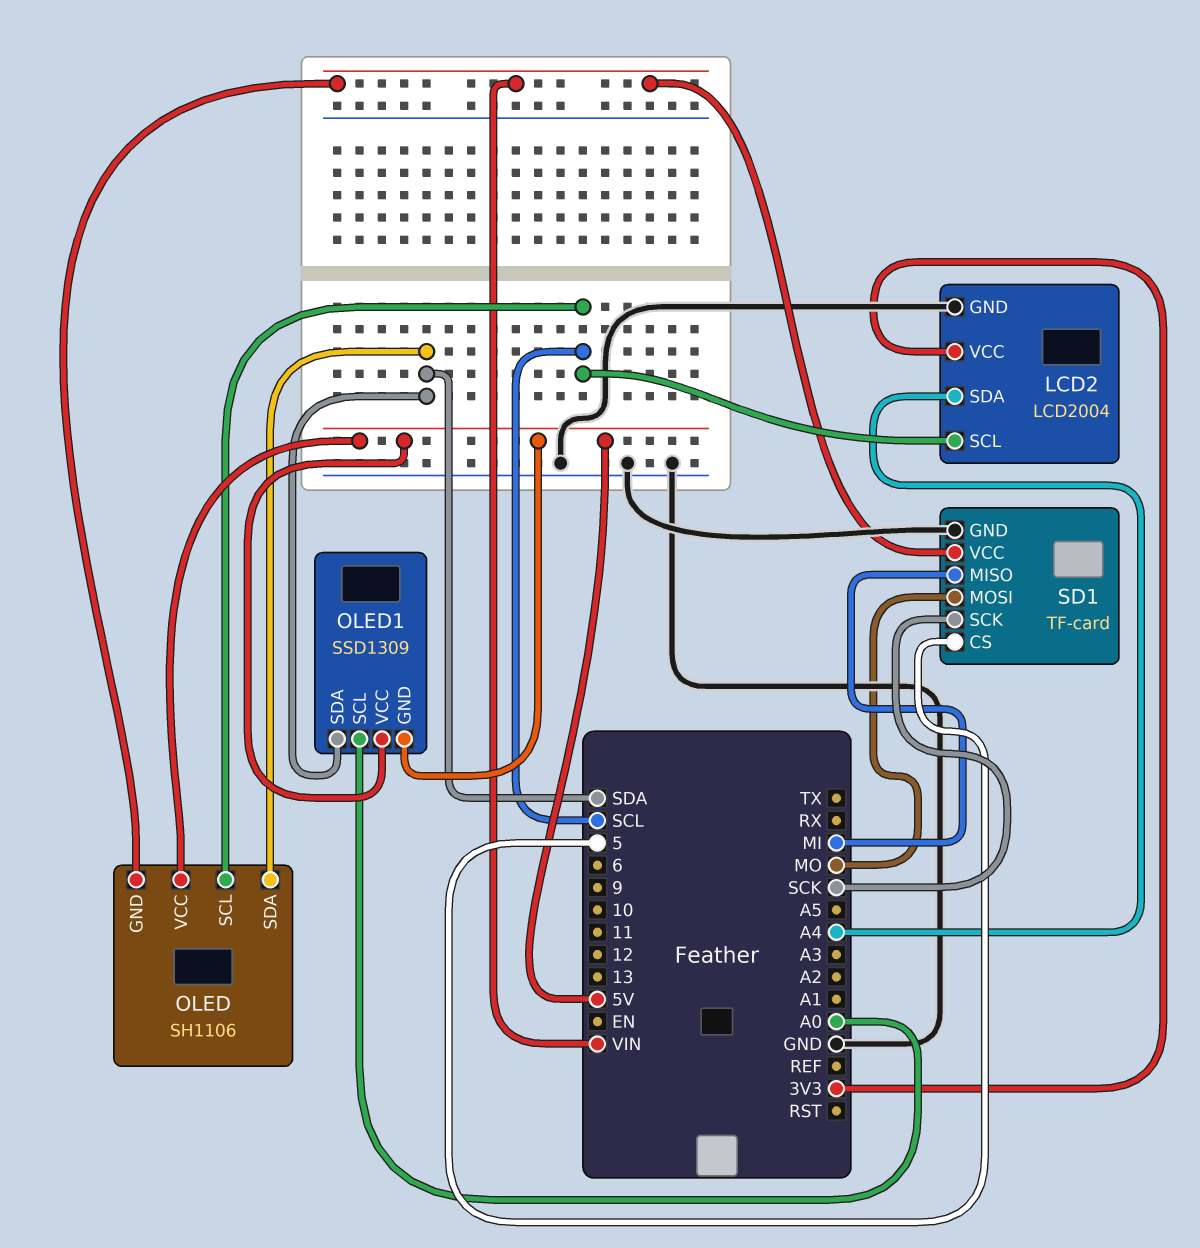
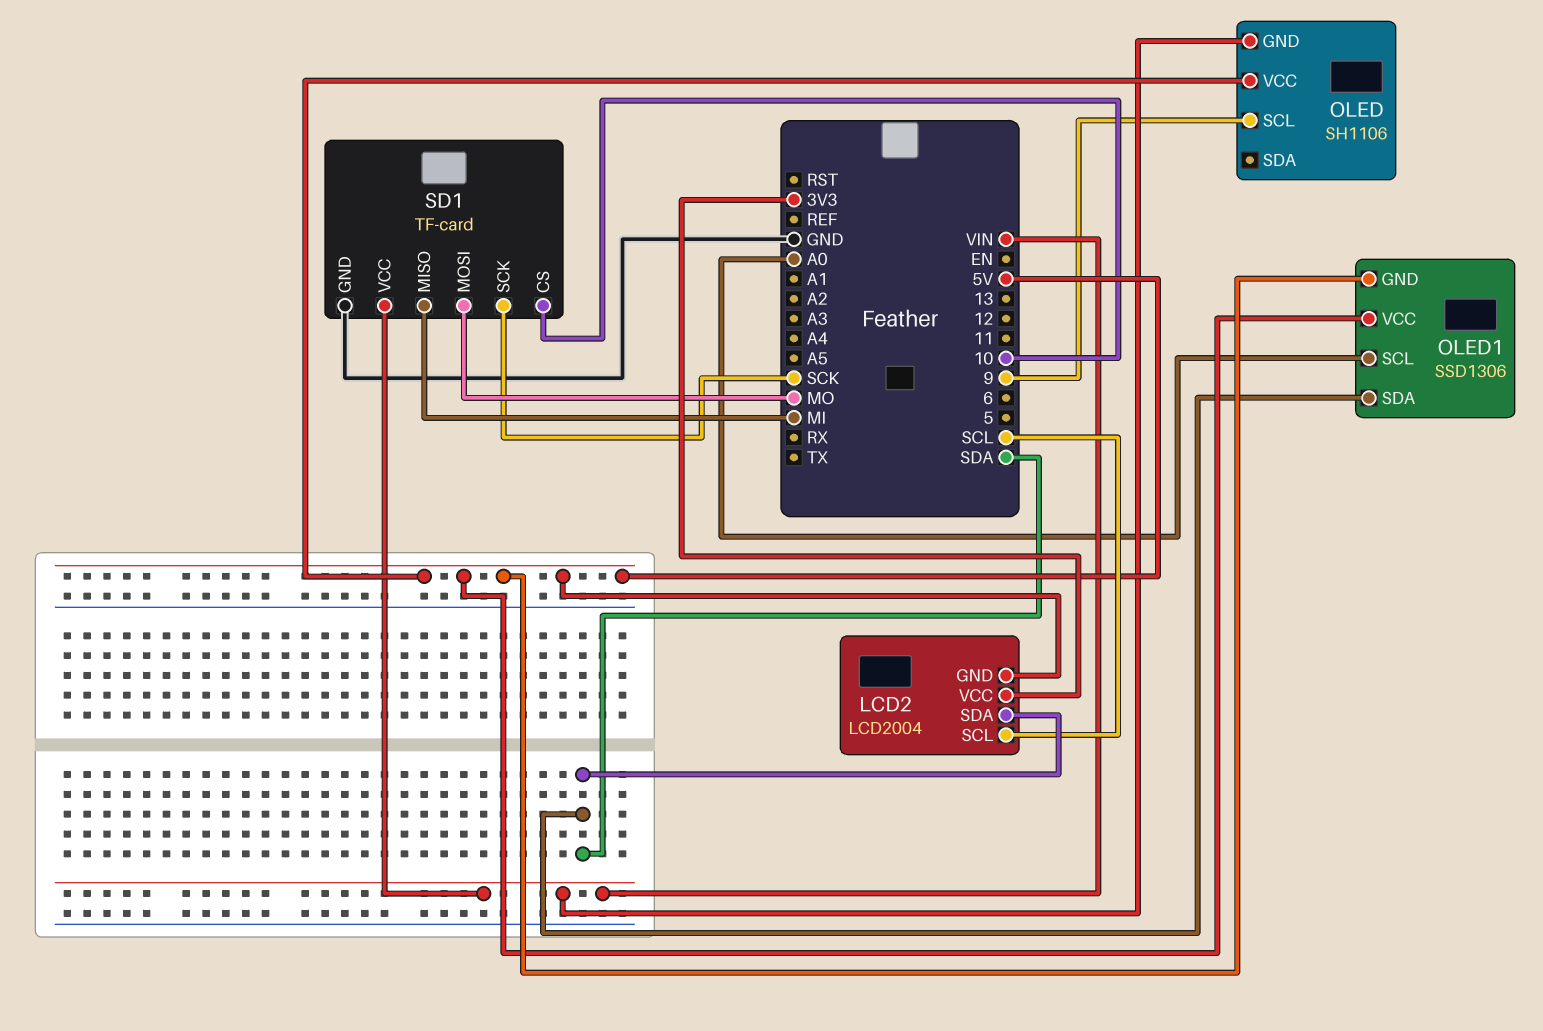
LCD2 pin GND: GND -> 5V
LCD2 pin SDA: A4 -> SDA
OLED pin SCL: SCL -> 9
OLED pin SDA: SDA -> none
OLED1: SSD1309 -> SSD1306
SD1 pin CS: 5 -> 10

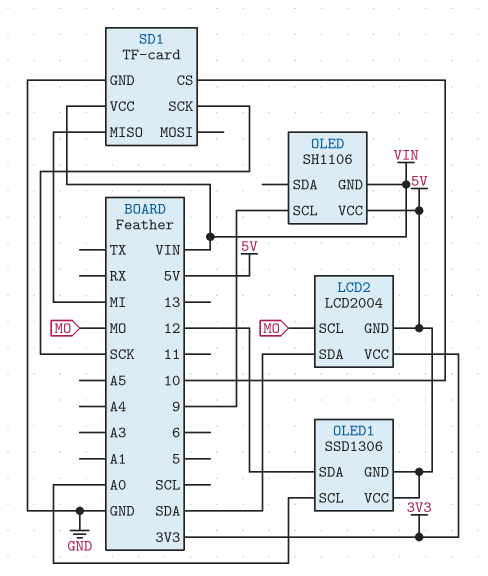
LCD2 pin SCL: SCL -> MO
OLED1 pin SDA: SDA -> 12
SD1 pin MOSI: MO -> none

